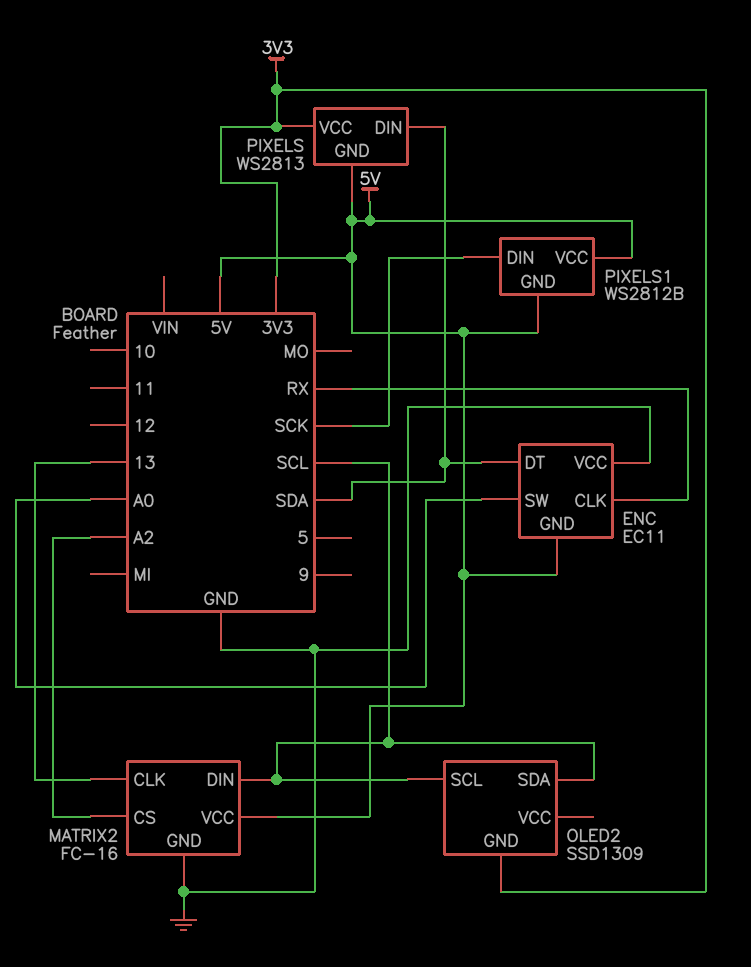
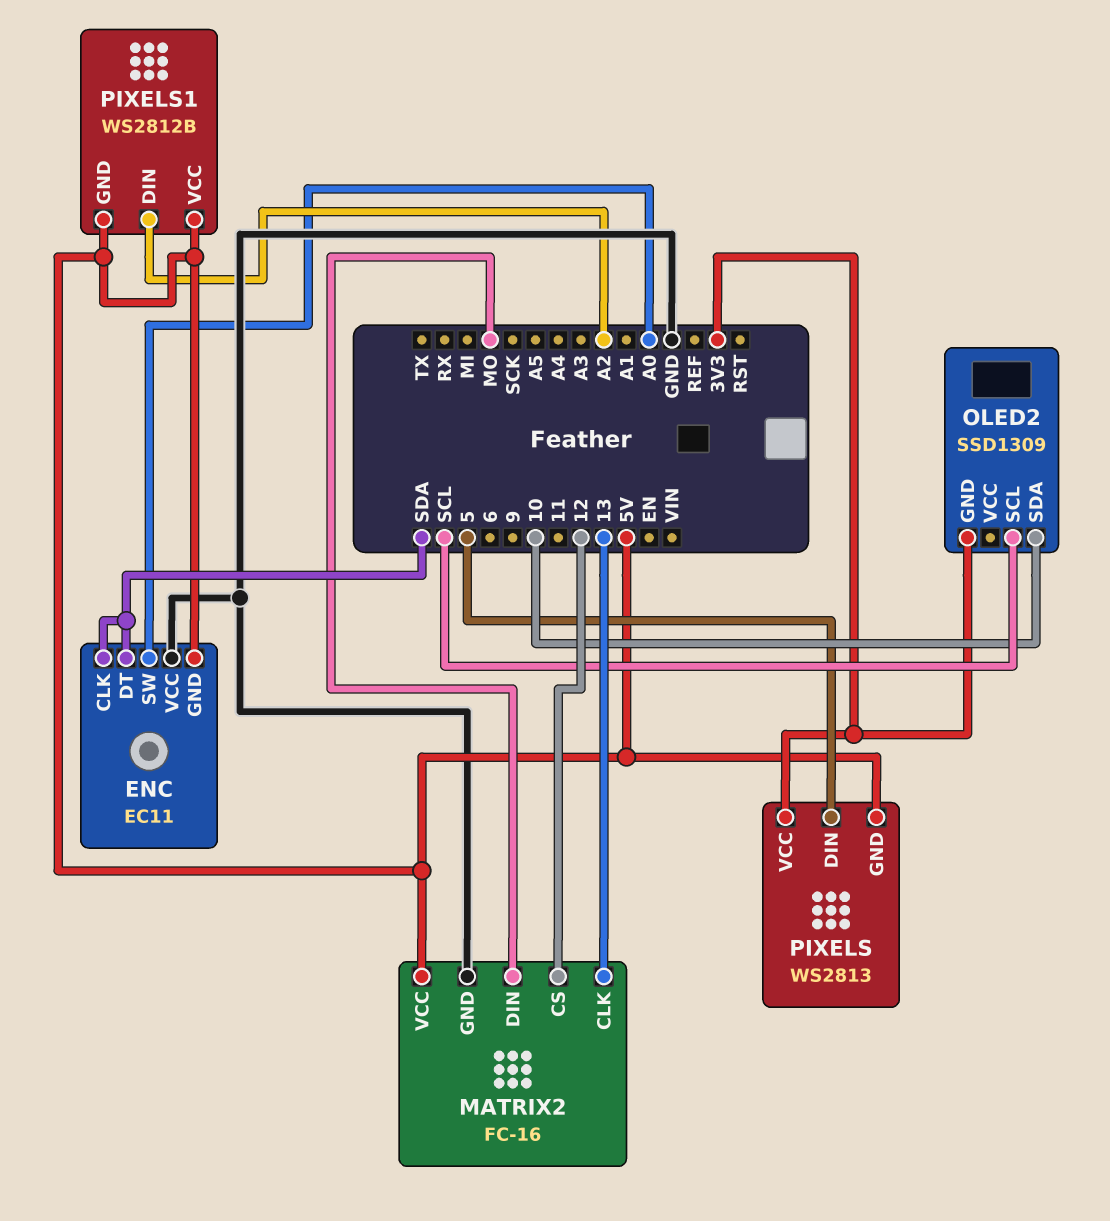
ENC pin CLK: RX -> SDA
MATRIX2 pin CS: A2 -> 12
MATRIX2 pin DIN: SCL -> MO
OLED2 pin SDA: SCL -> 10
PIXELS pin DIN: SDA -> 5
PIXELS1 pin DIN: SCK -> A2

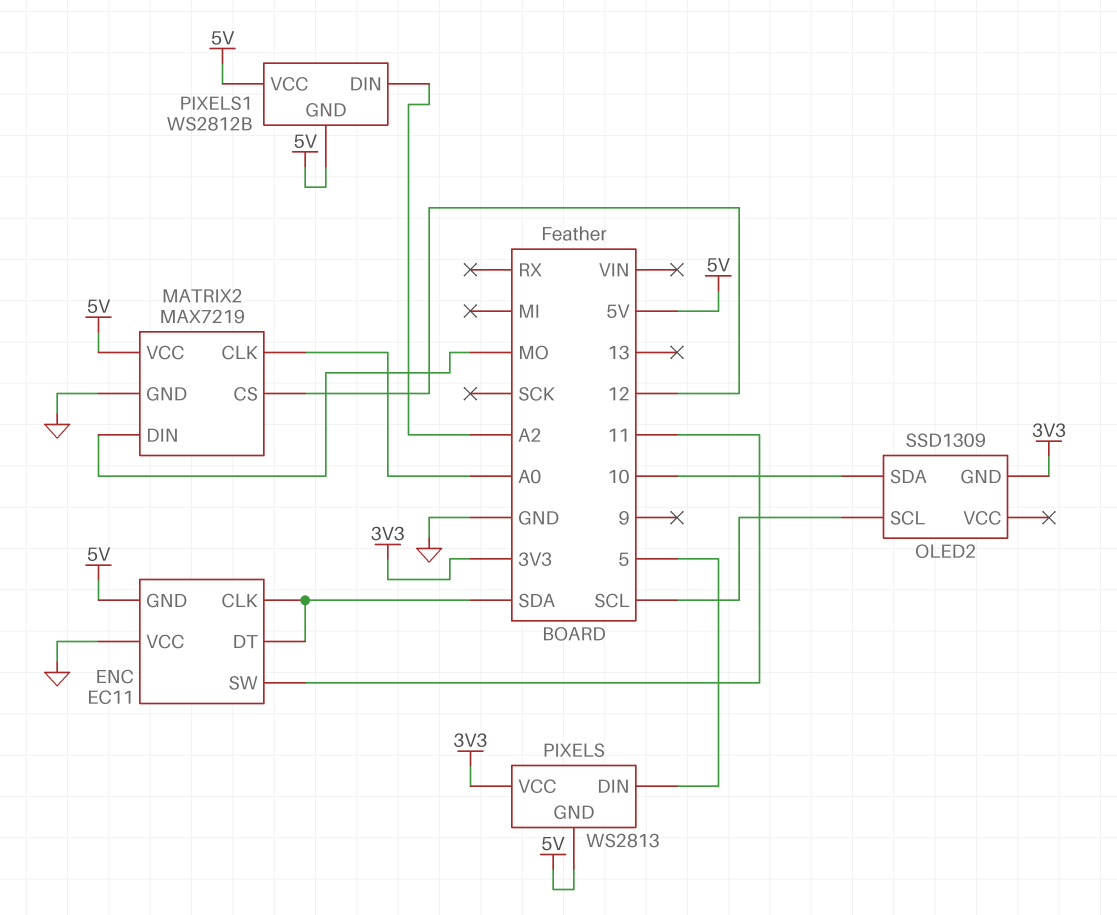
ENC pin SW: A0 -> 11
MATRIX2: FC-16 -> MAX7219
MATRIX2 pin CLK: 13 -> A0

